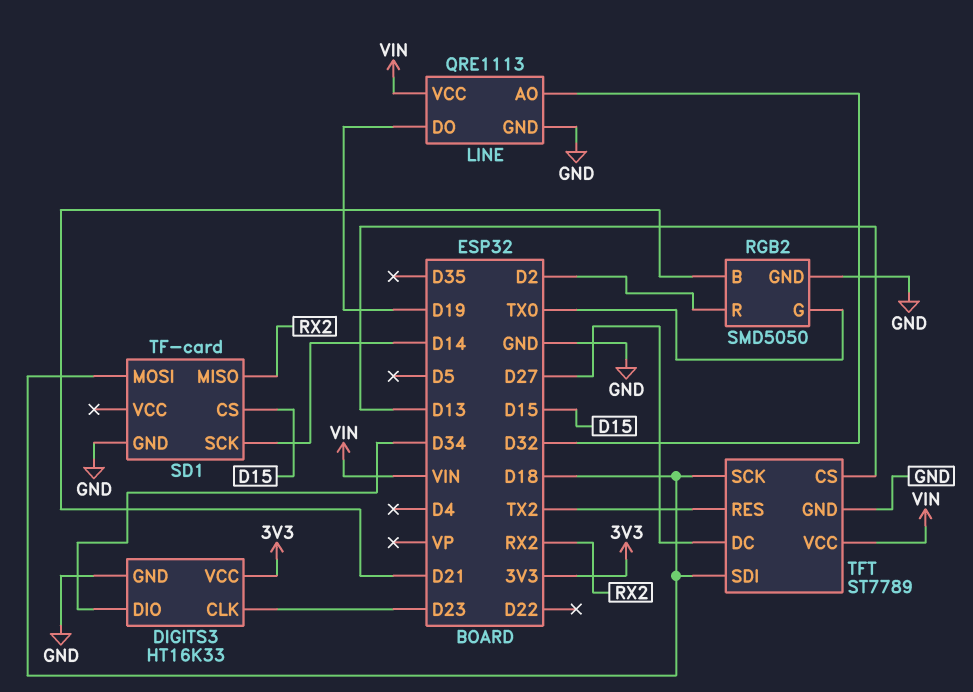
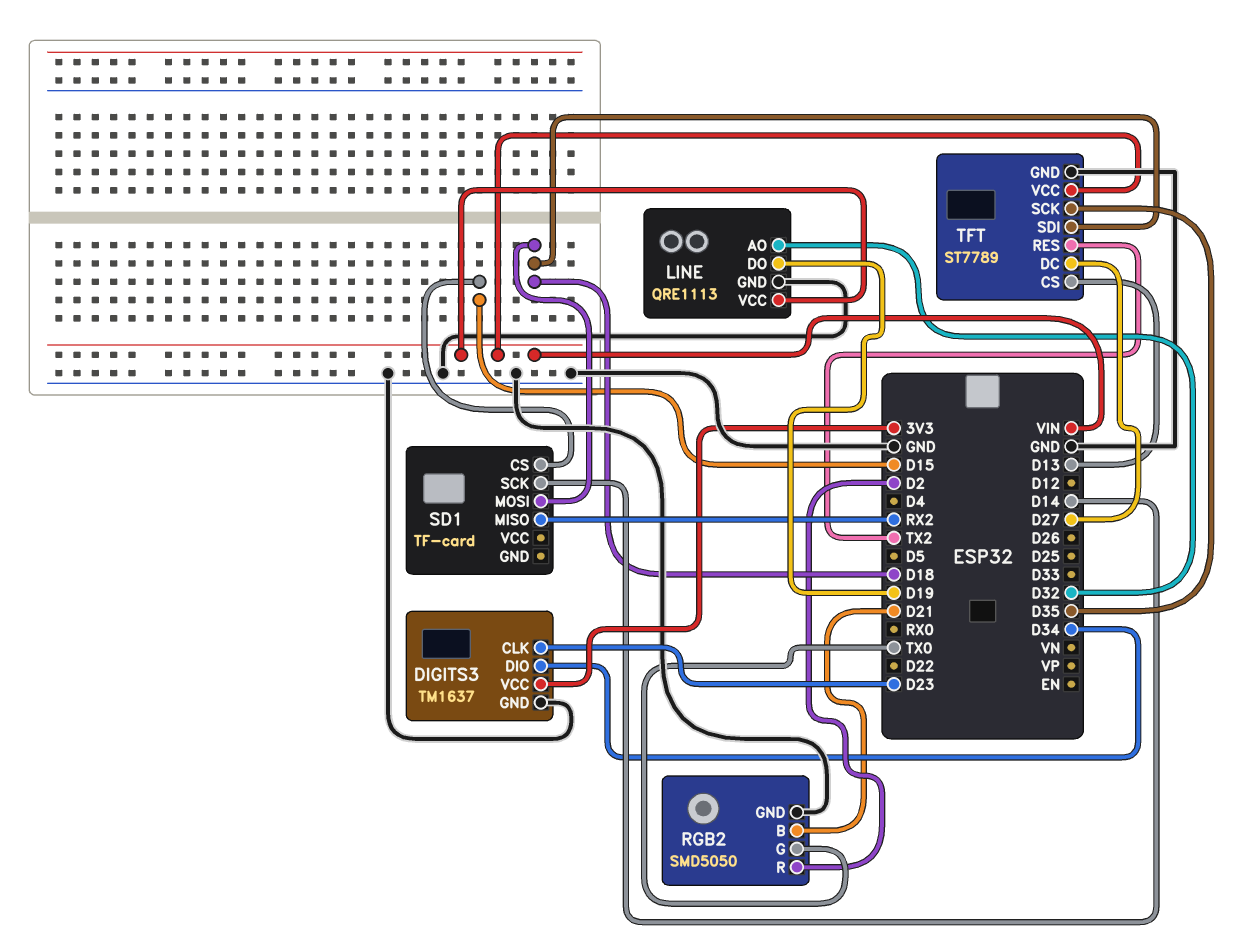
DIGITS3: HT16K33 -> TM1637
SD1 pin GND: GND -> none
TFT pin SCK: D18 -> D35

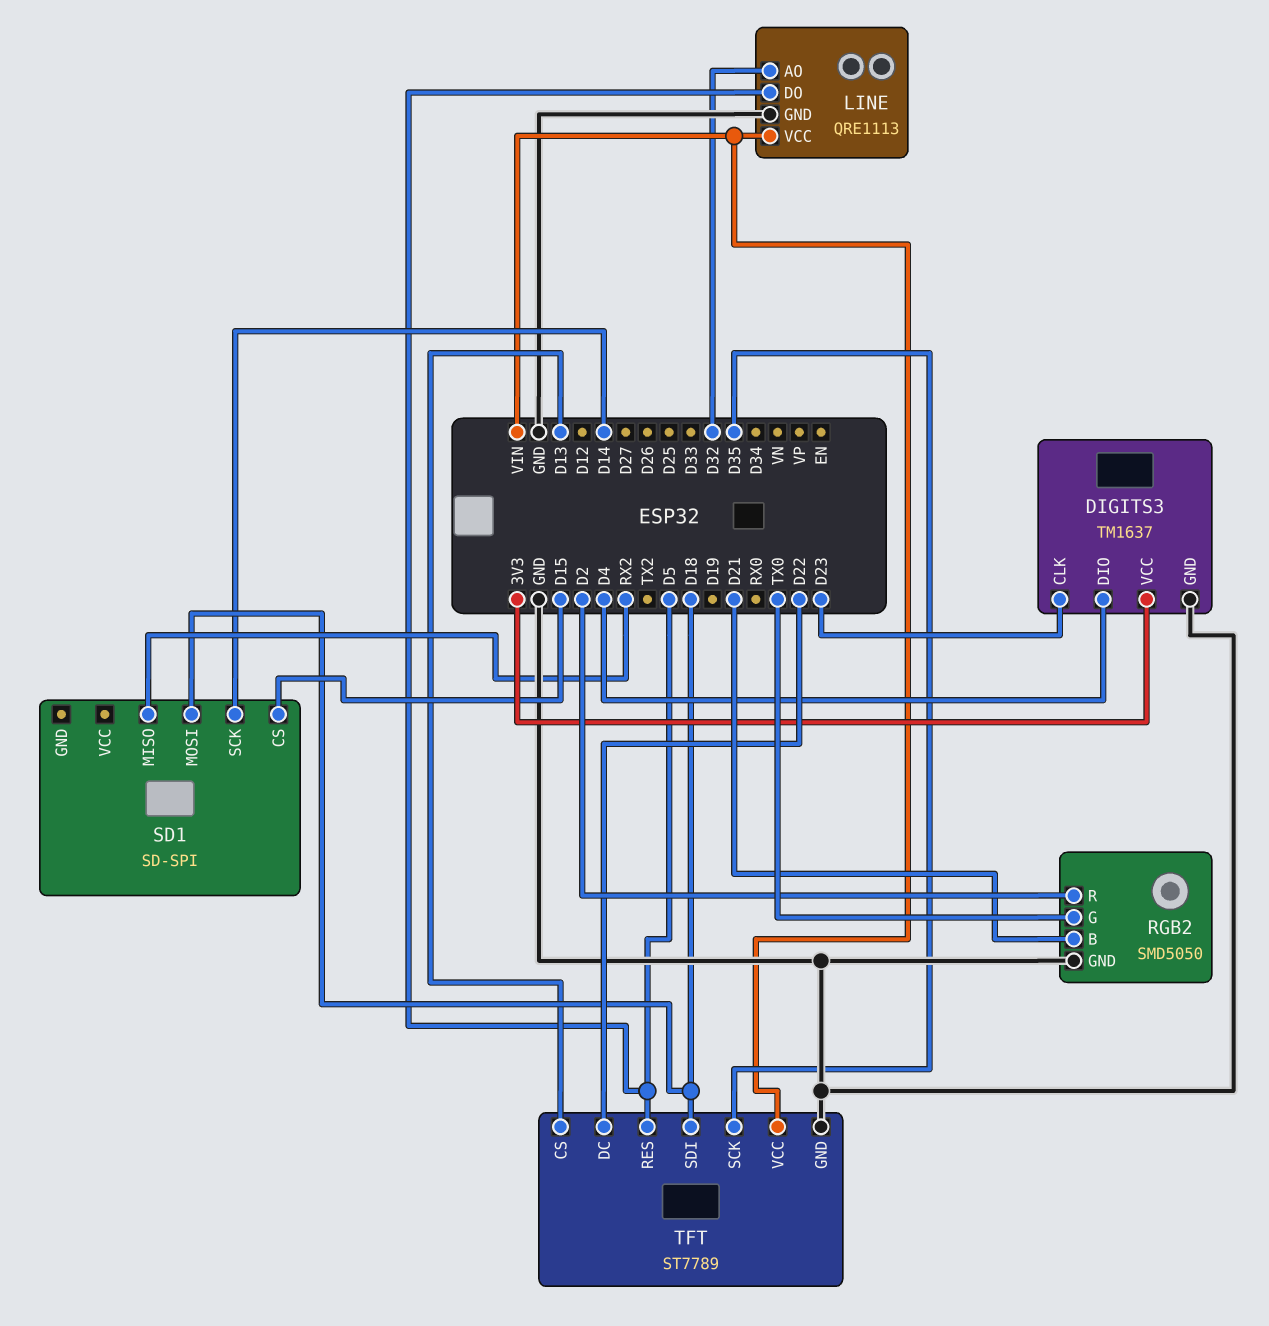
DIGITS3 pin DIO: D34 -> D4
LINE pin DO: D19 -> D5
SD1: TF-card -> SD-SPI
TFT pin DC: D27 -> D22
TFT pin RES: TX2 -> D5

